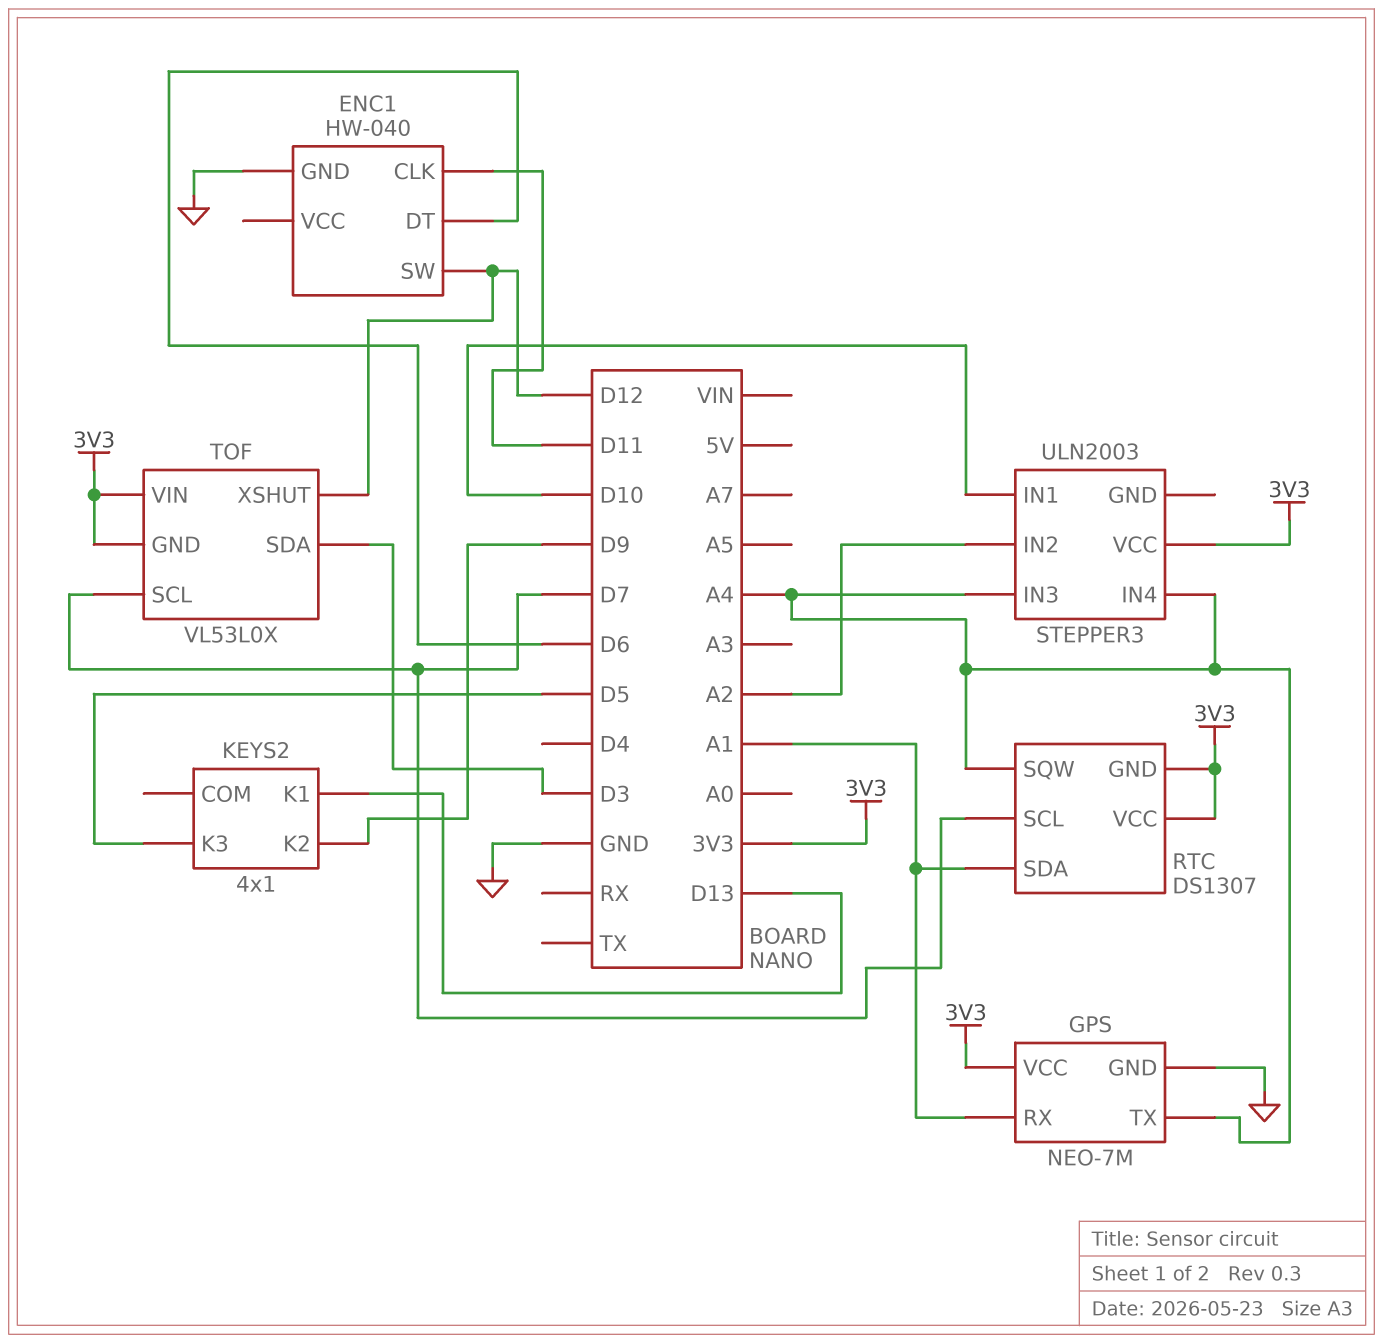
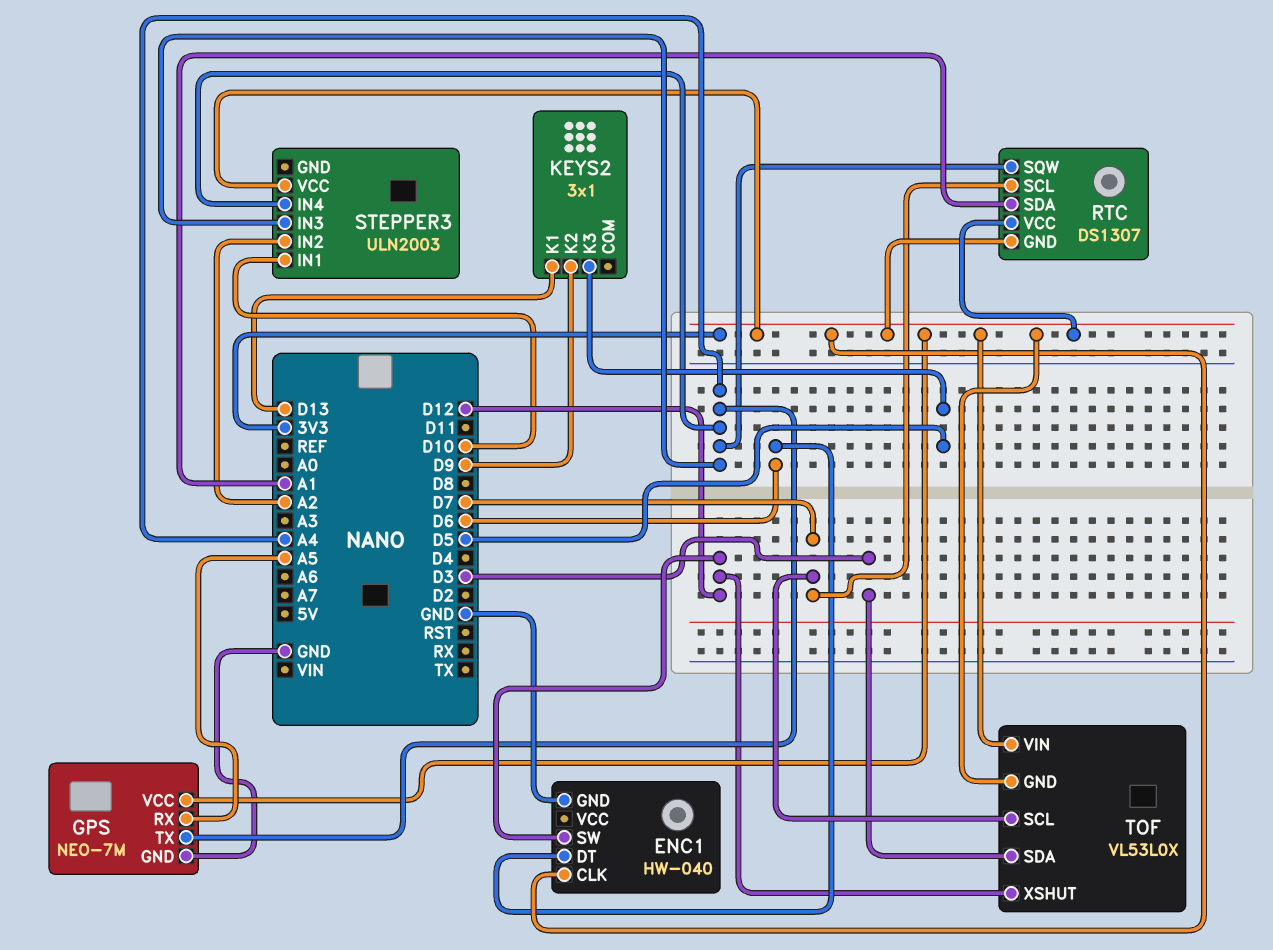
ENC1 pin CLK: D11 -> 3V3
GPS pin RX: A1 -> A5
KEYS2: 4x1 -> 3x1

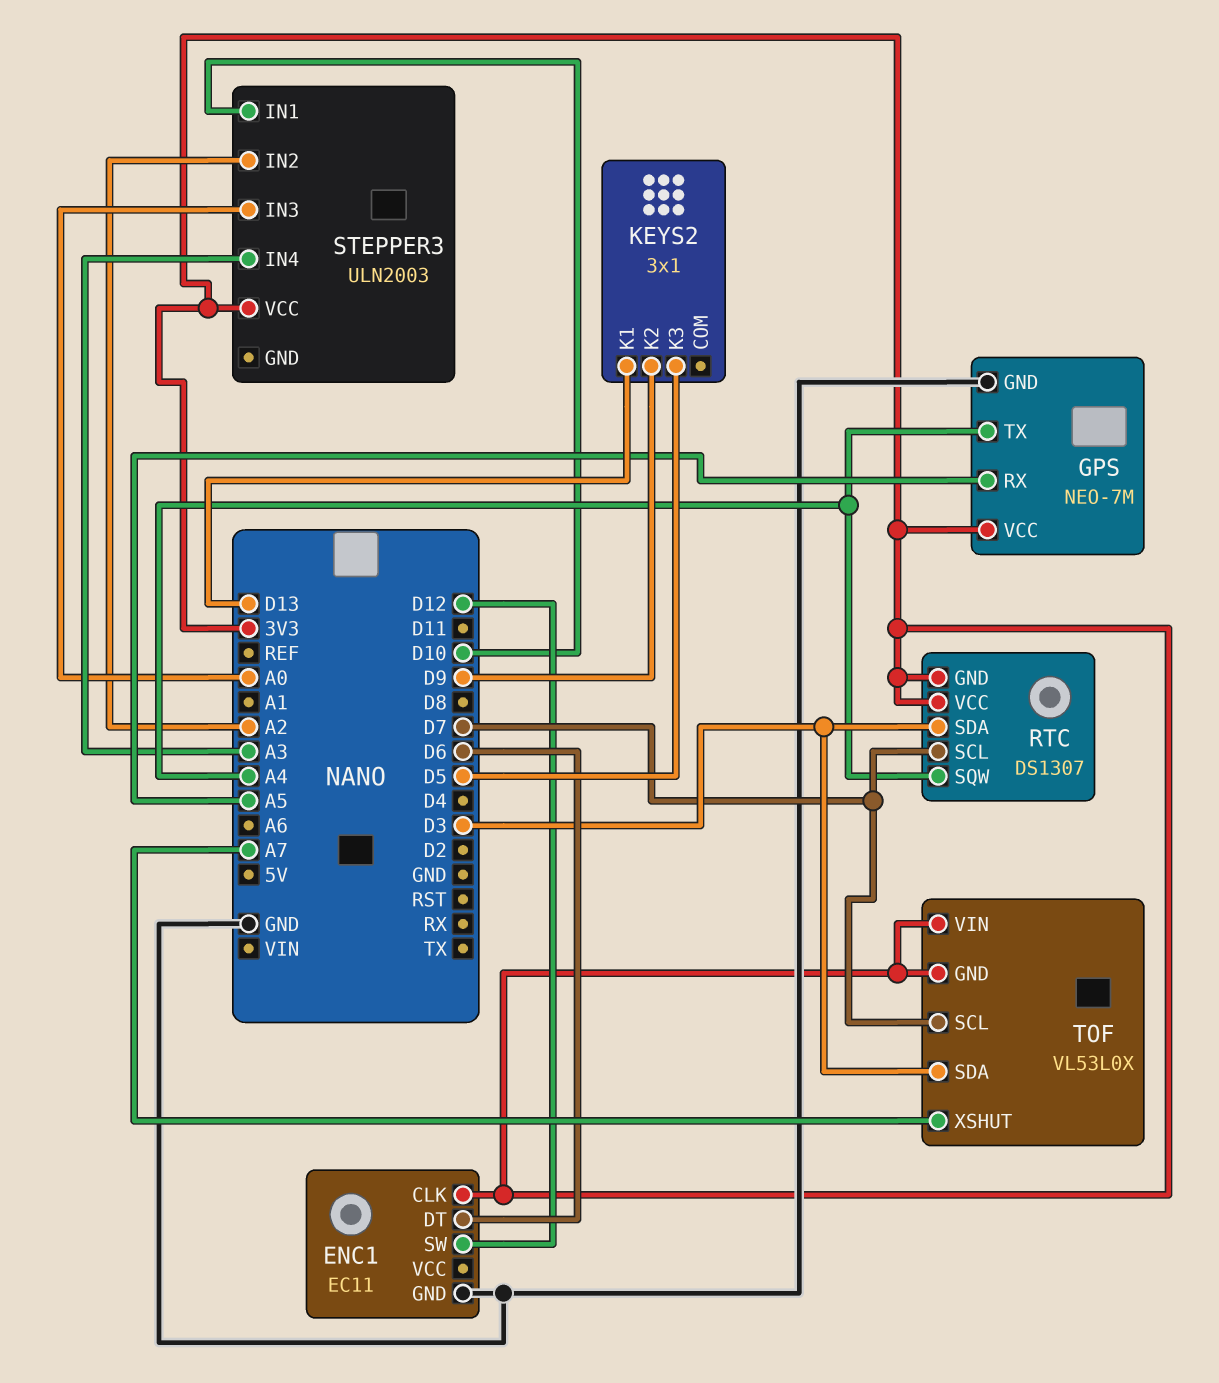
ENC1: HW-040 -> EC11
RTC pin SDA: A1 -> D3
STEPPER3 pin IN3: A4 -> A0
STEPPER3 pin IN4: A4 -> A3
TOF pin XSHUT: D12 -> A7

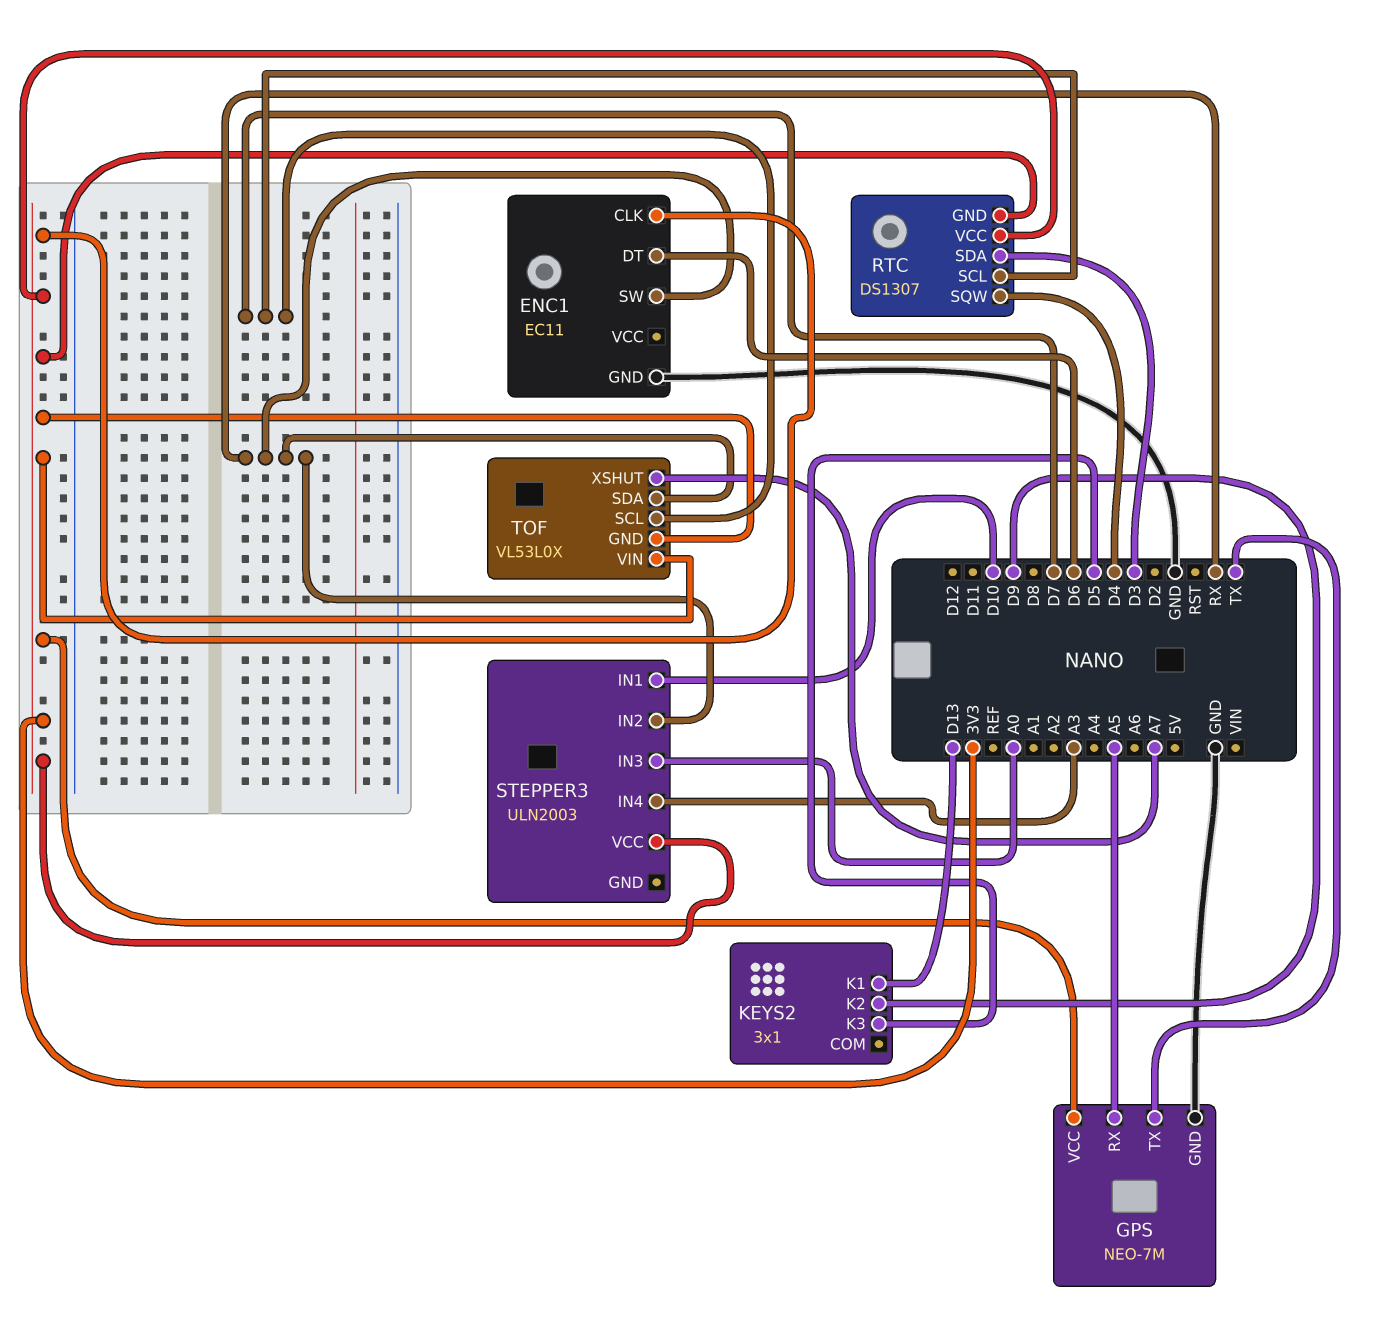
ENC1 pin SW: D12 -> RX
GPS pin TX: A4 -> TX
RTC pin SQW: A4 -> D4
STEPPER3 pin IN2: A2 -> RX
TOF pin SDA: D3 -> RX

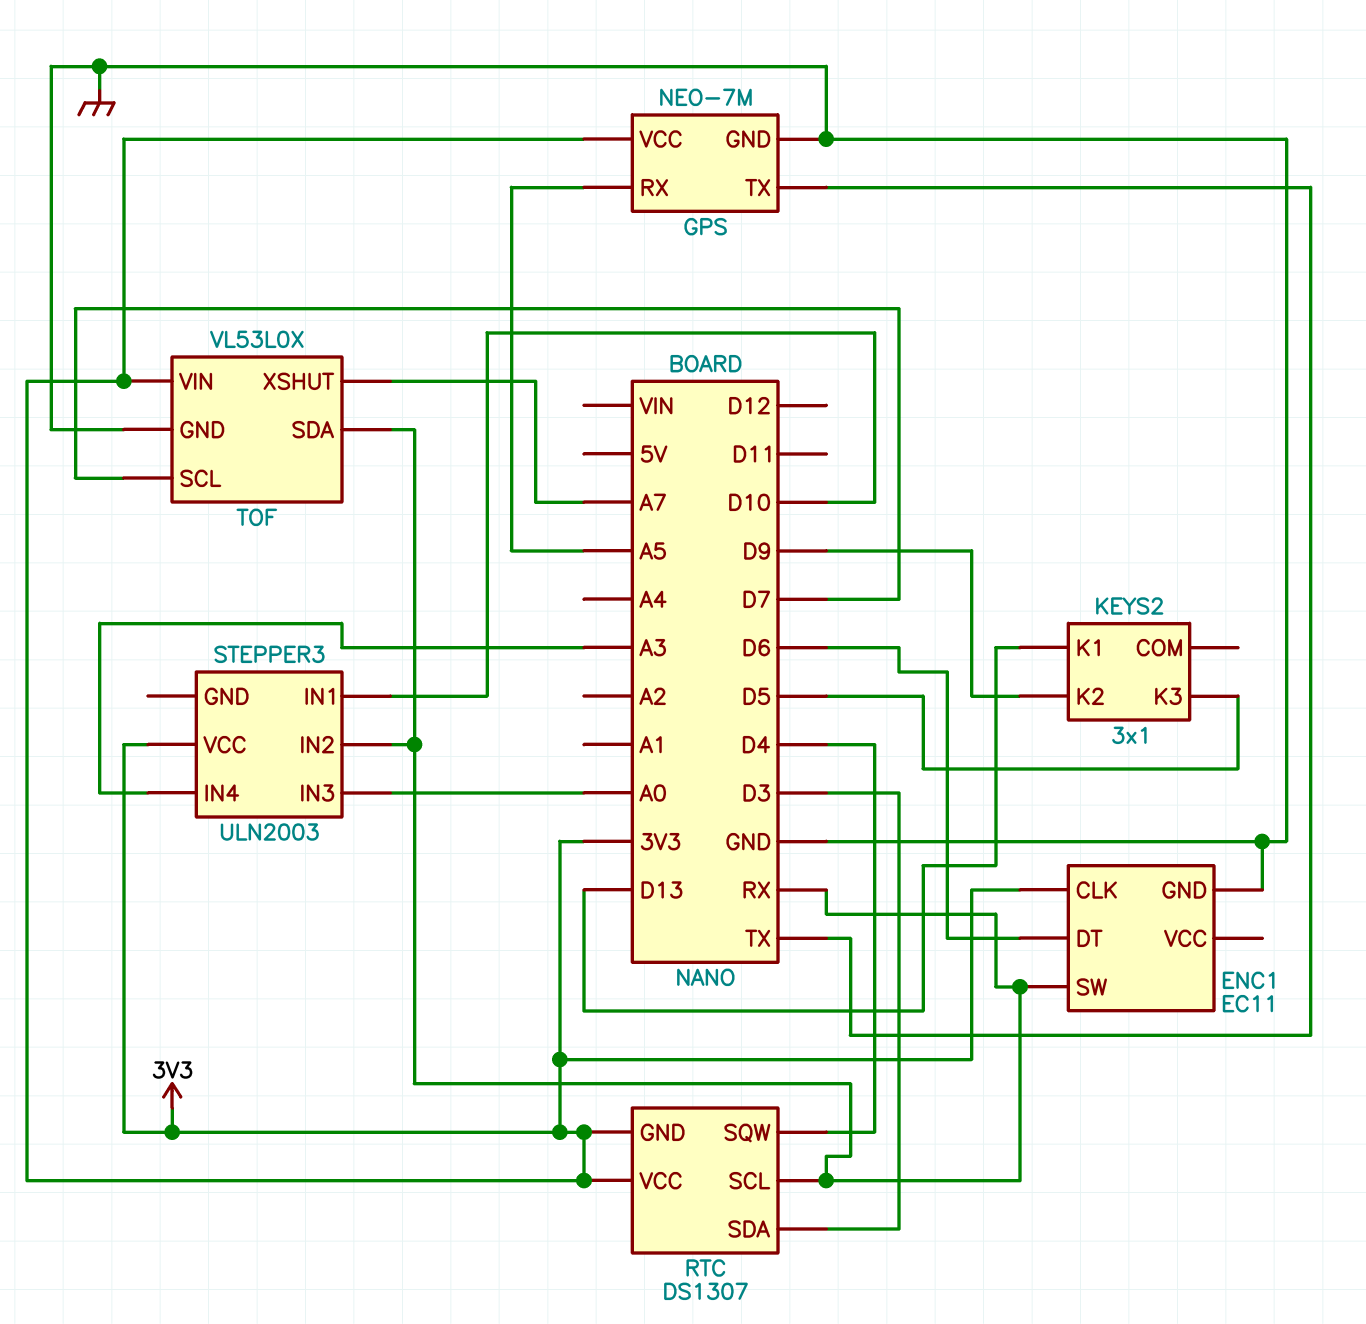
RTC pin SCL: D7 -> RX
TOF pin GND: 3V3 -> GND

